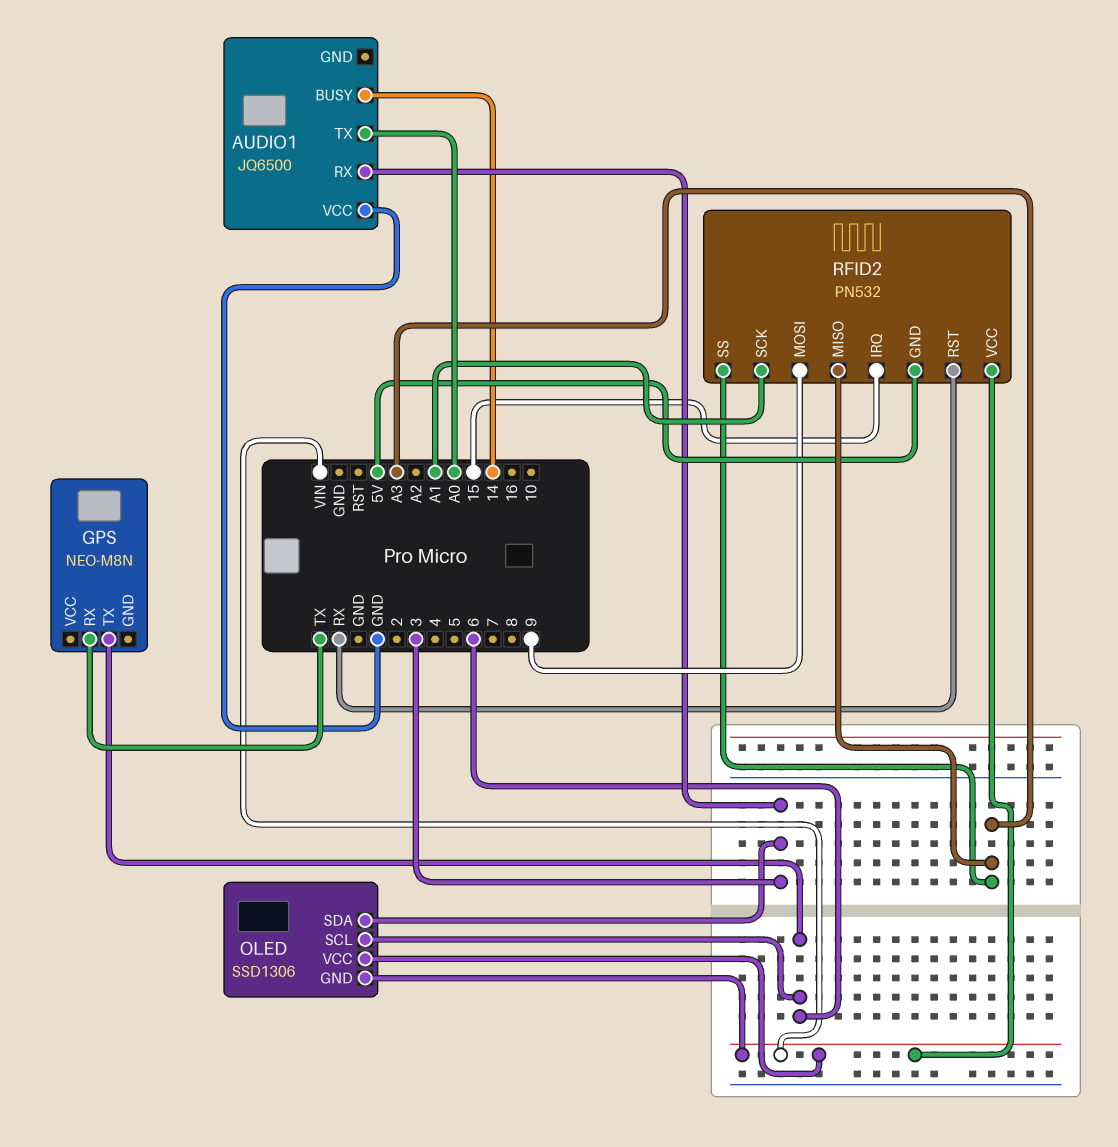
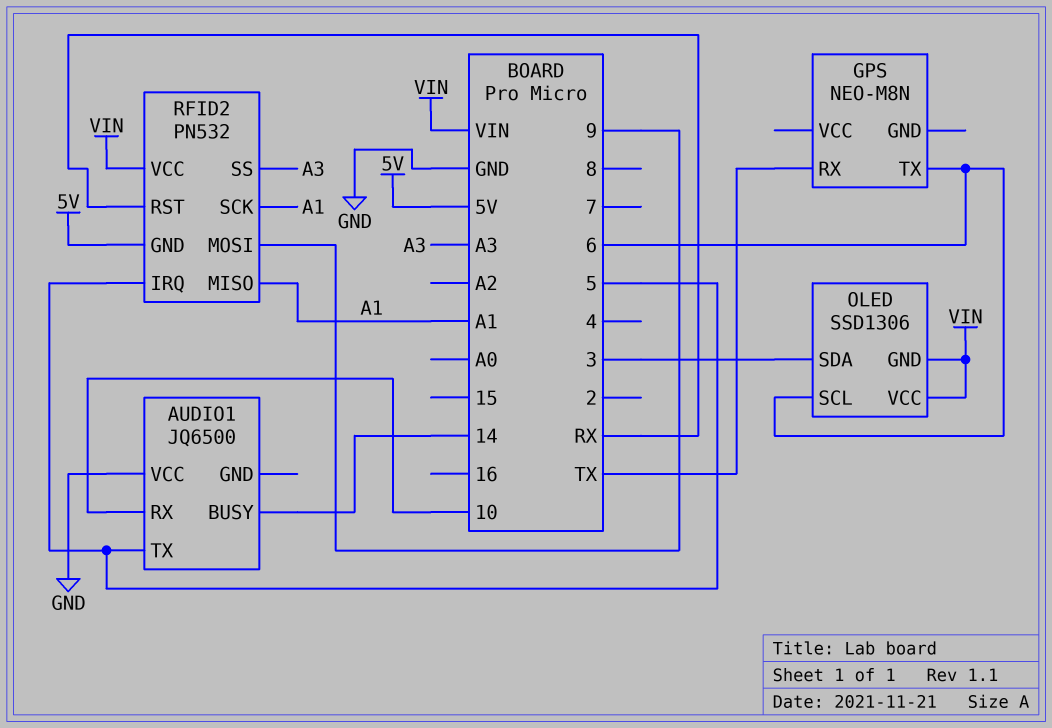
AUDIO1 pin RX: 3 -> 10
AUDIO1 pin TX: A0 -> 5
RFID2 pin IRQ: 15 -> 5
RFID2 pin MISO: A3 -> A1

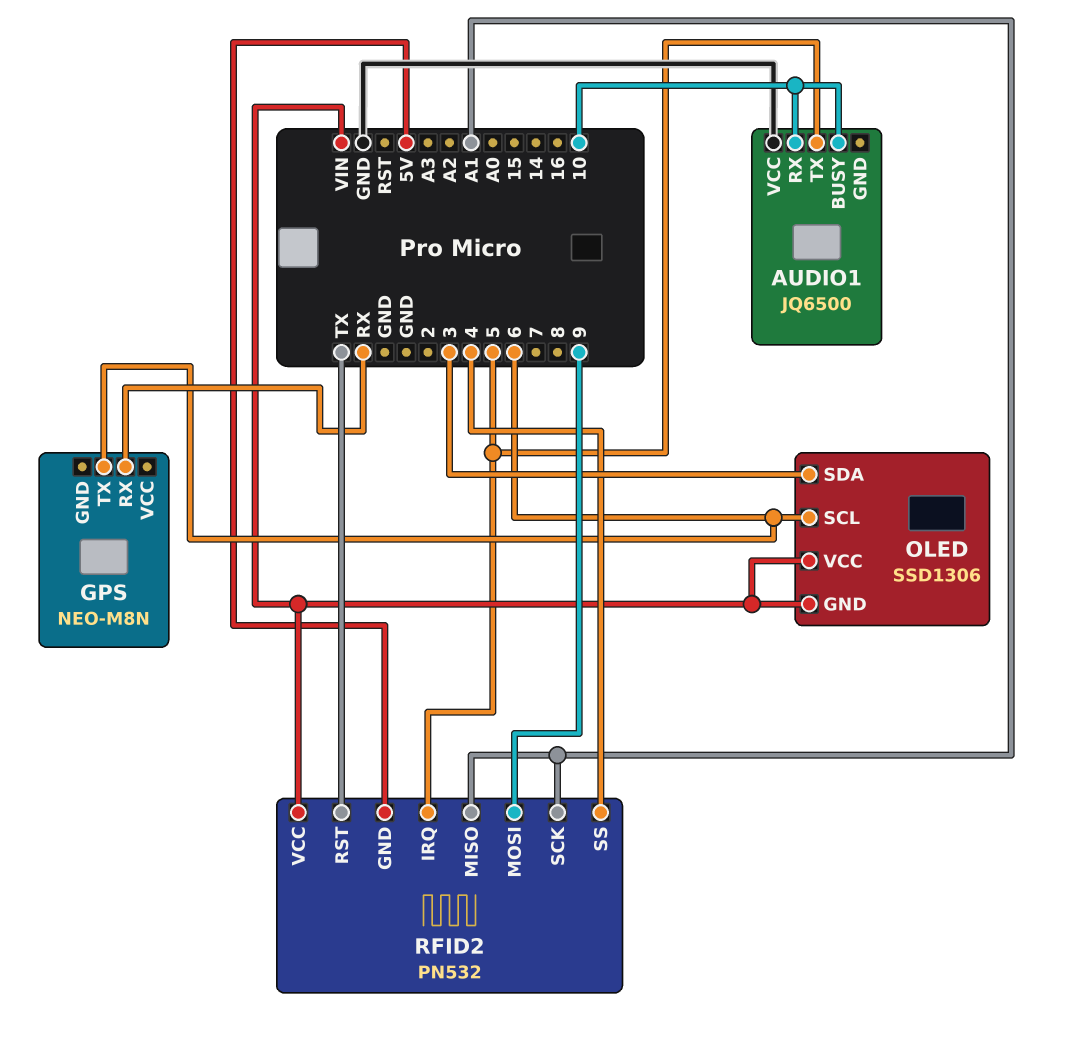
AUDIO1 pin BUSY: 14 -> 10
GPS pin RX: TX -> RX
RFID2 pin RST: RX -> TX
RFID2 pin SS: A3 -> 4

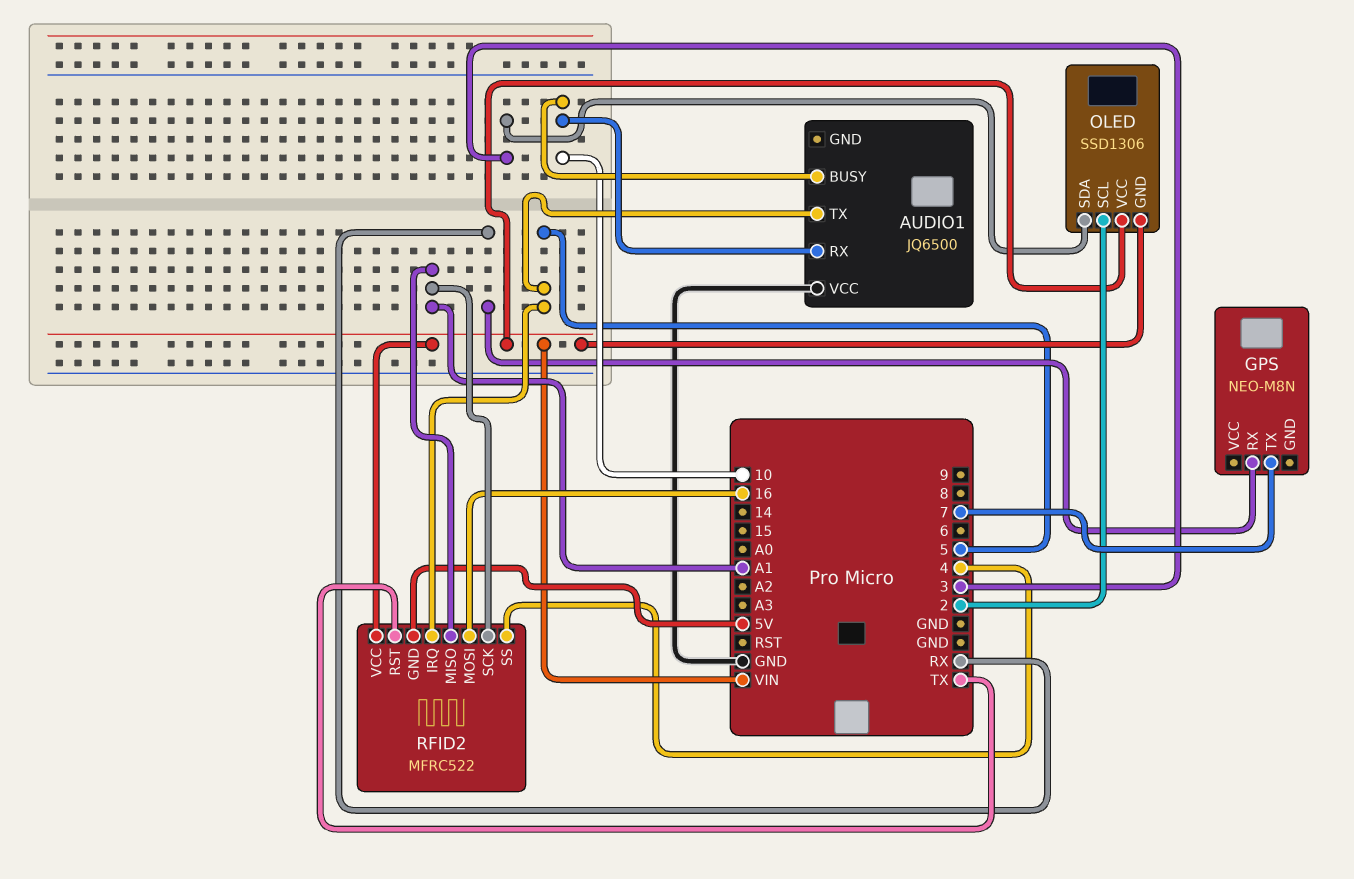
GPS pin TX: 6 -> 7
OLED pin SCL: 6 -> 2
RFID2: PN532 -> MFRC522
RFID2 pin MOSI: 9 -> 16

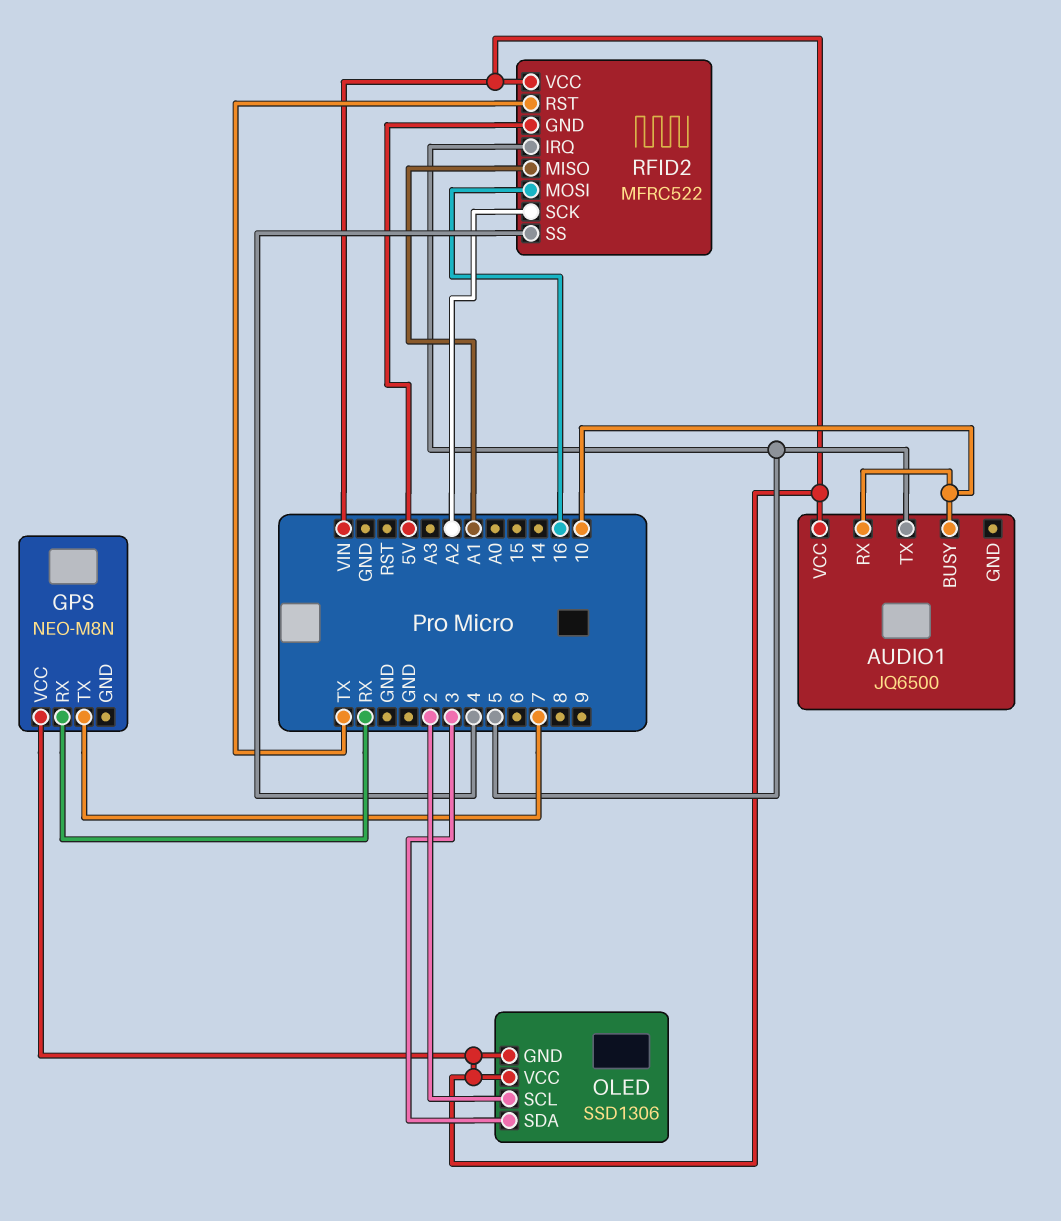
AUDIO1 pin VCC: GND -> VIN
GPS pin VCC: none -> VIN
RFID2 pin SCK: A1 -> A2

